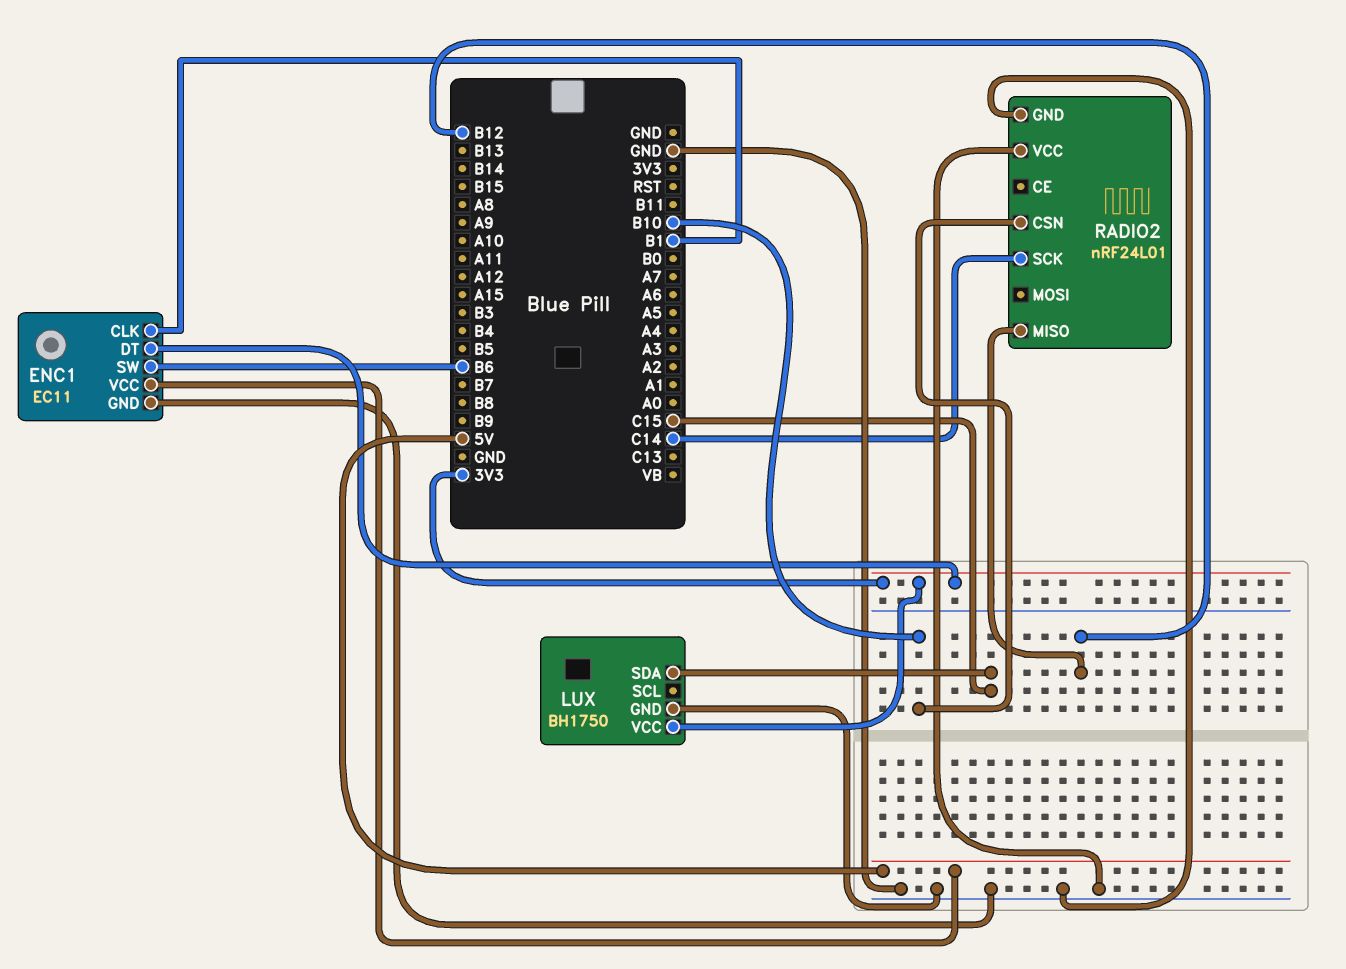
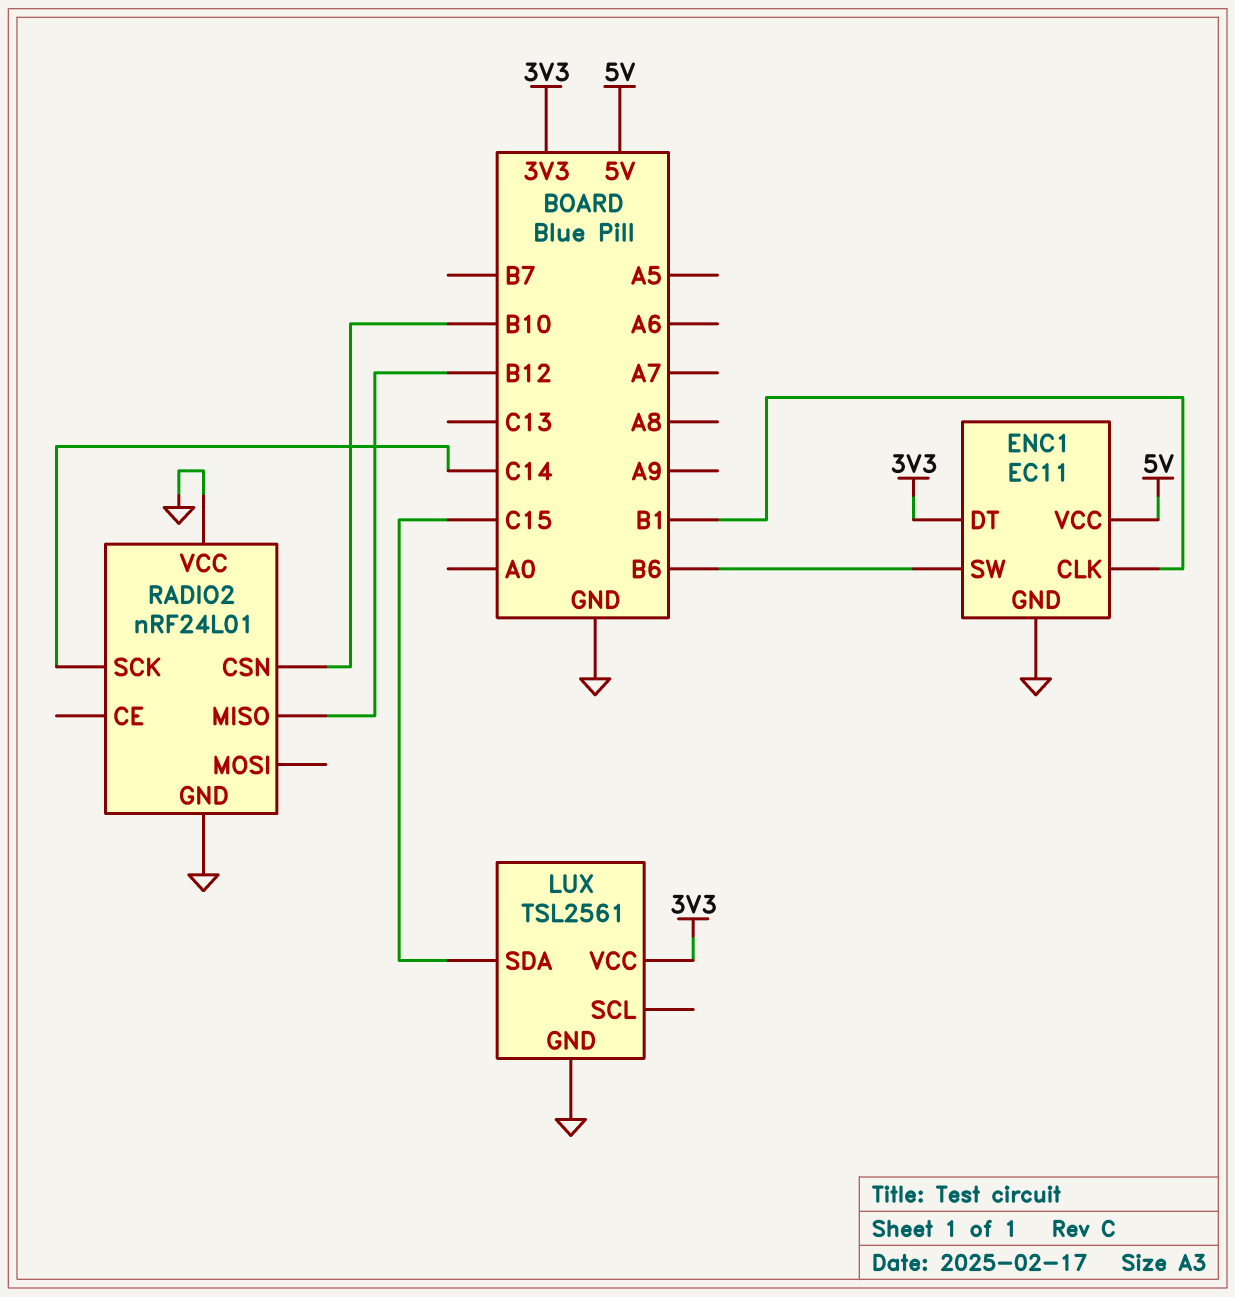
LUX: BH1750 -> TSL2561

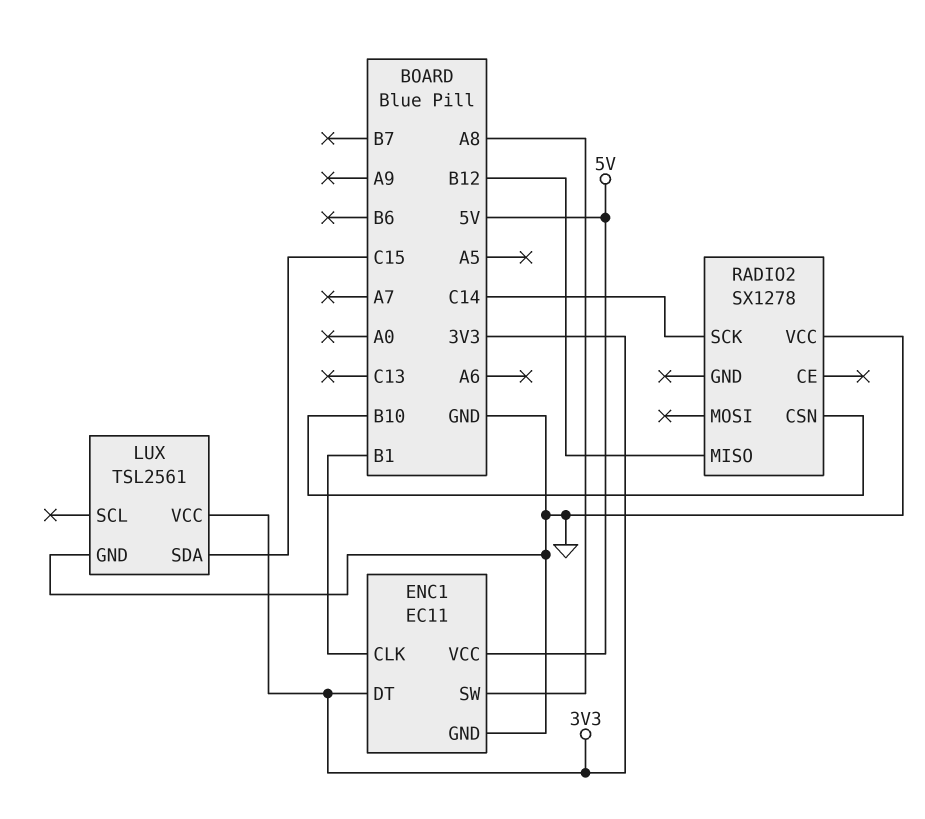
ENC1 pin SW: B6 -> A8
RADIO2: nRF24L01 -> SX1278
RADIO2 pin GND: GND -> none

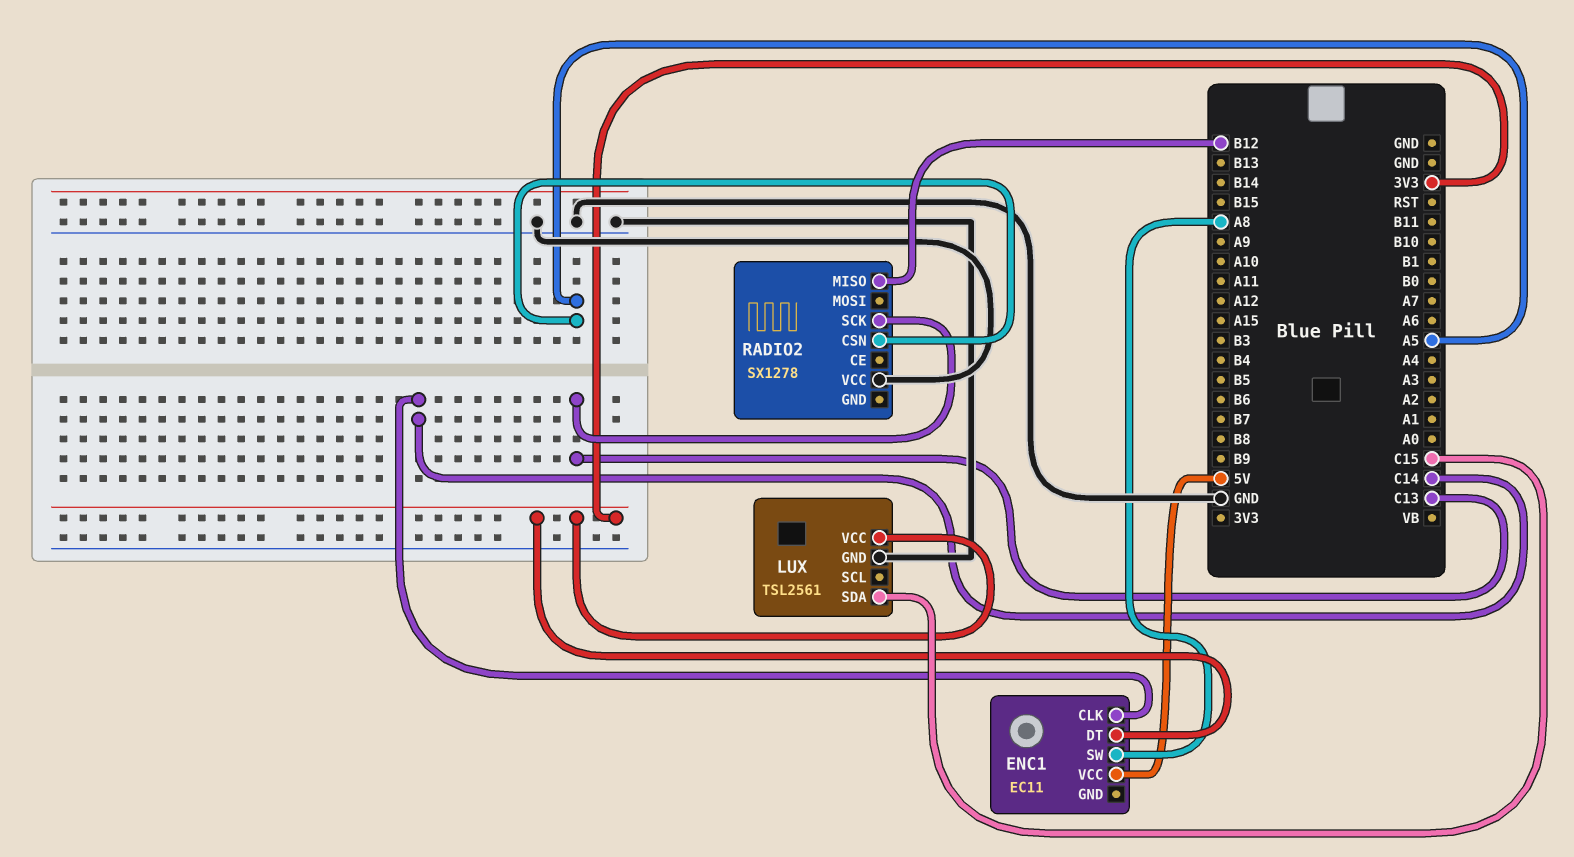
ENC1 pin CLK: B1 -> C14
ENC1 pin GND: GND -> none
RADIO2 pin CSN: B10 -> A5
RADIO2 pin SCK: C14 -> C13

